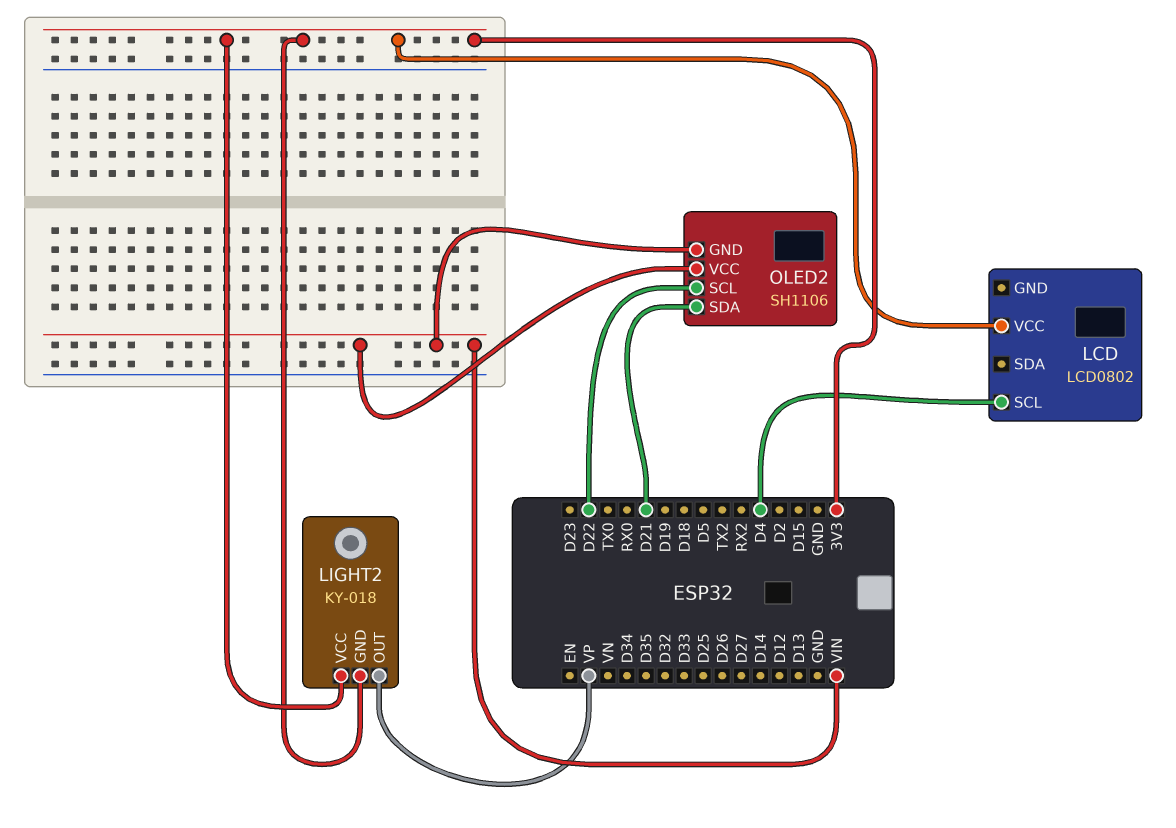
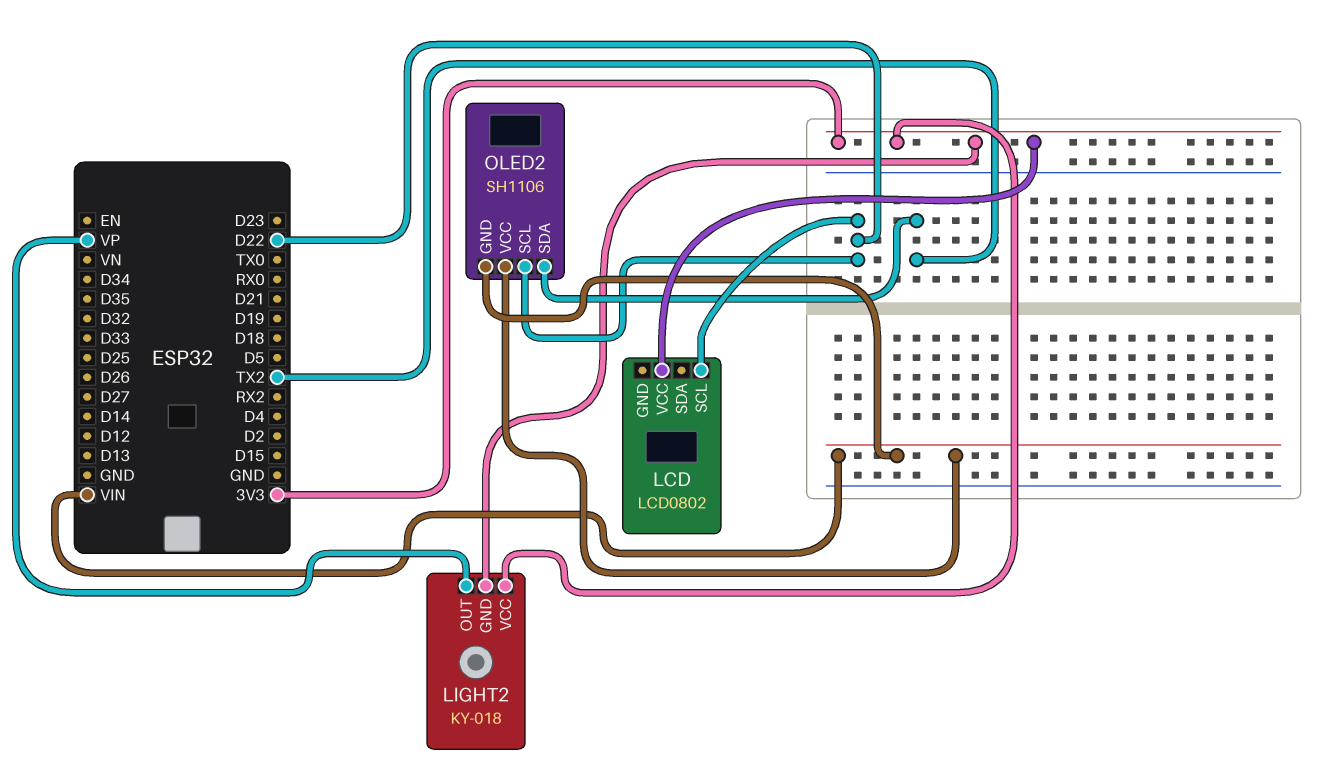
LCD pin SCL: D4 -> D22
OLED2 pin SDA: D21 -> TX2

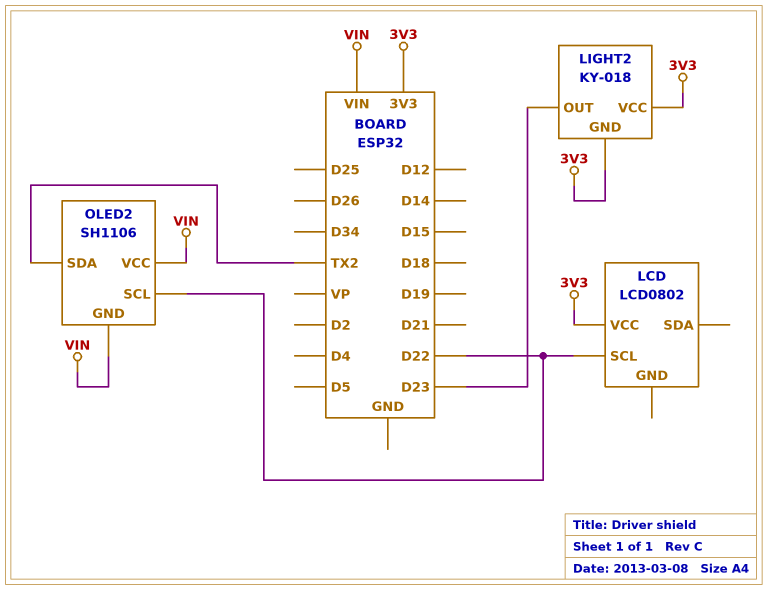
LIGHT2 pin OUT: VP -> D23

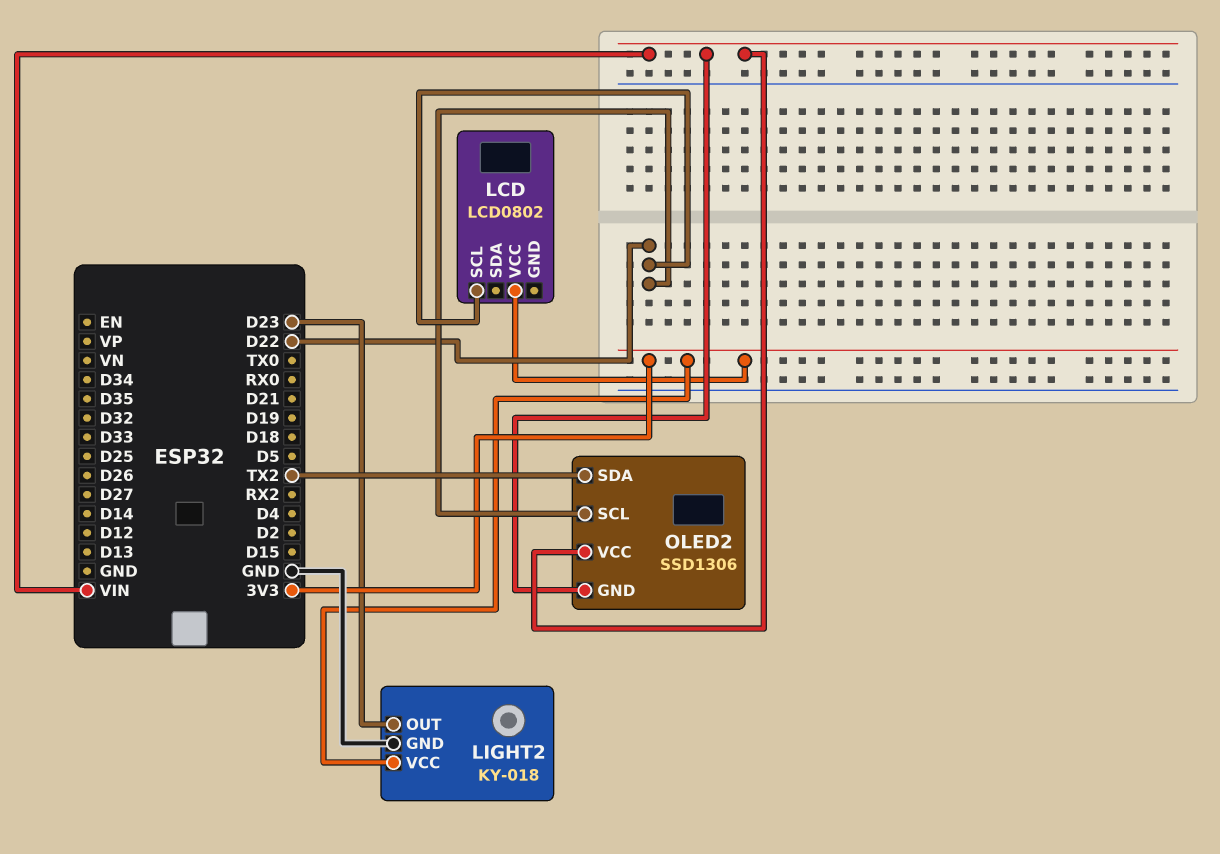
LIGHT2 pin GND: 3V3 -> GND
OLED2: SH1106 -> SSD1306

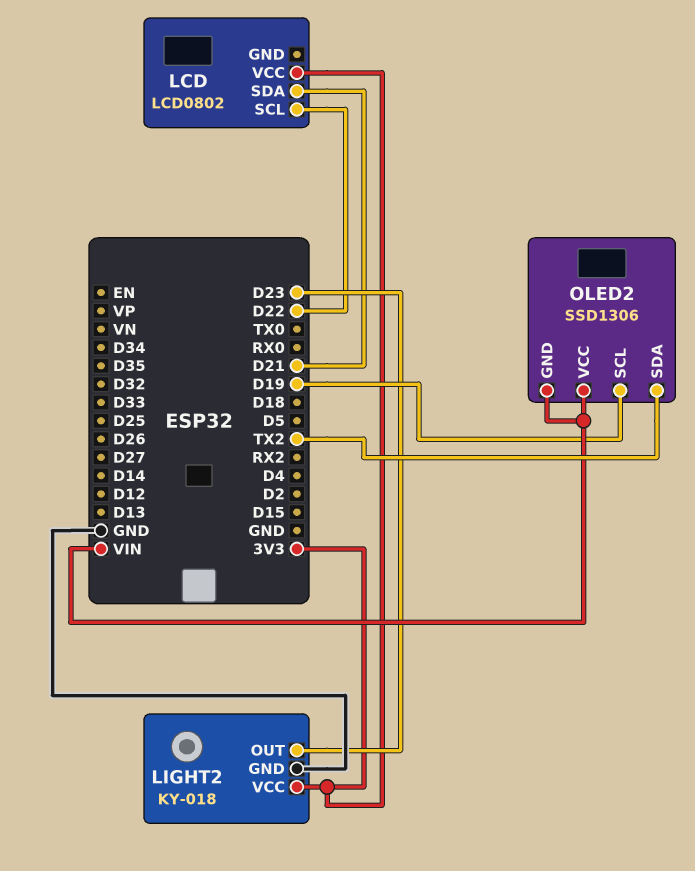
LCD pin SDA: none -> D21
OLED2 pin SCL: D22 -> D19

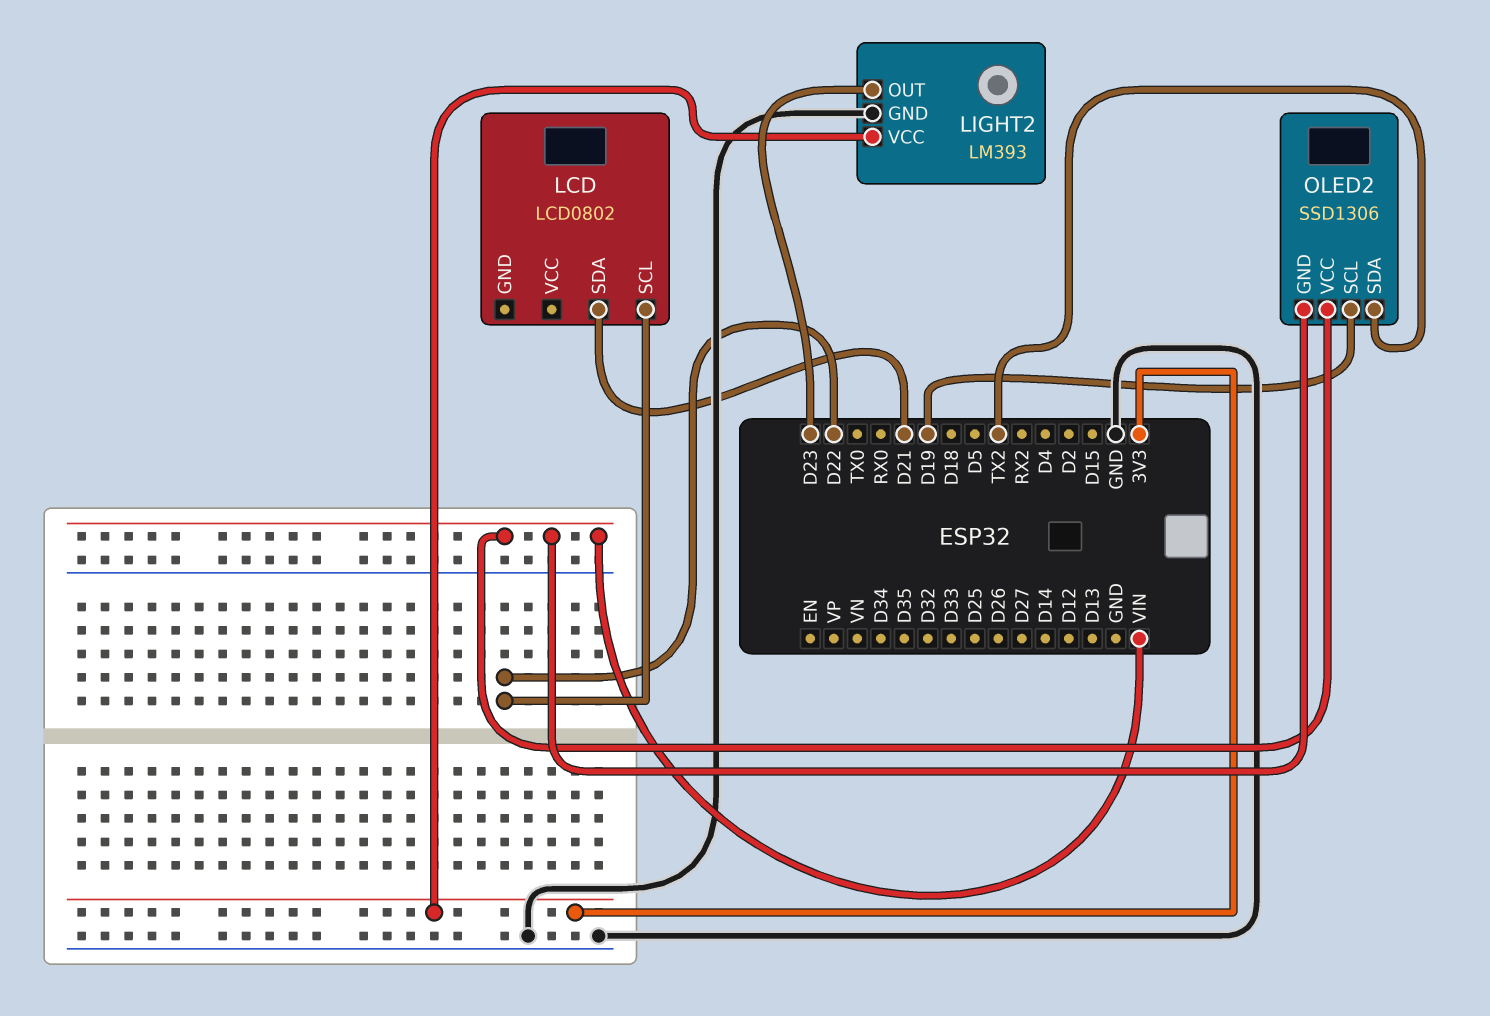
LCD pin VCC: 3V3 -> none
LIGHT2: KY-018 -> LM393

